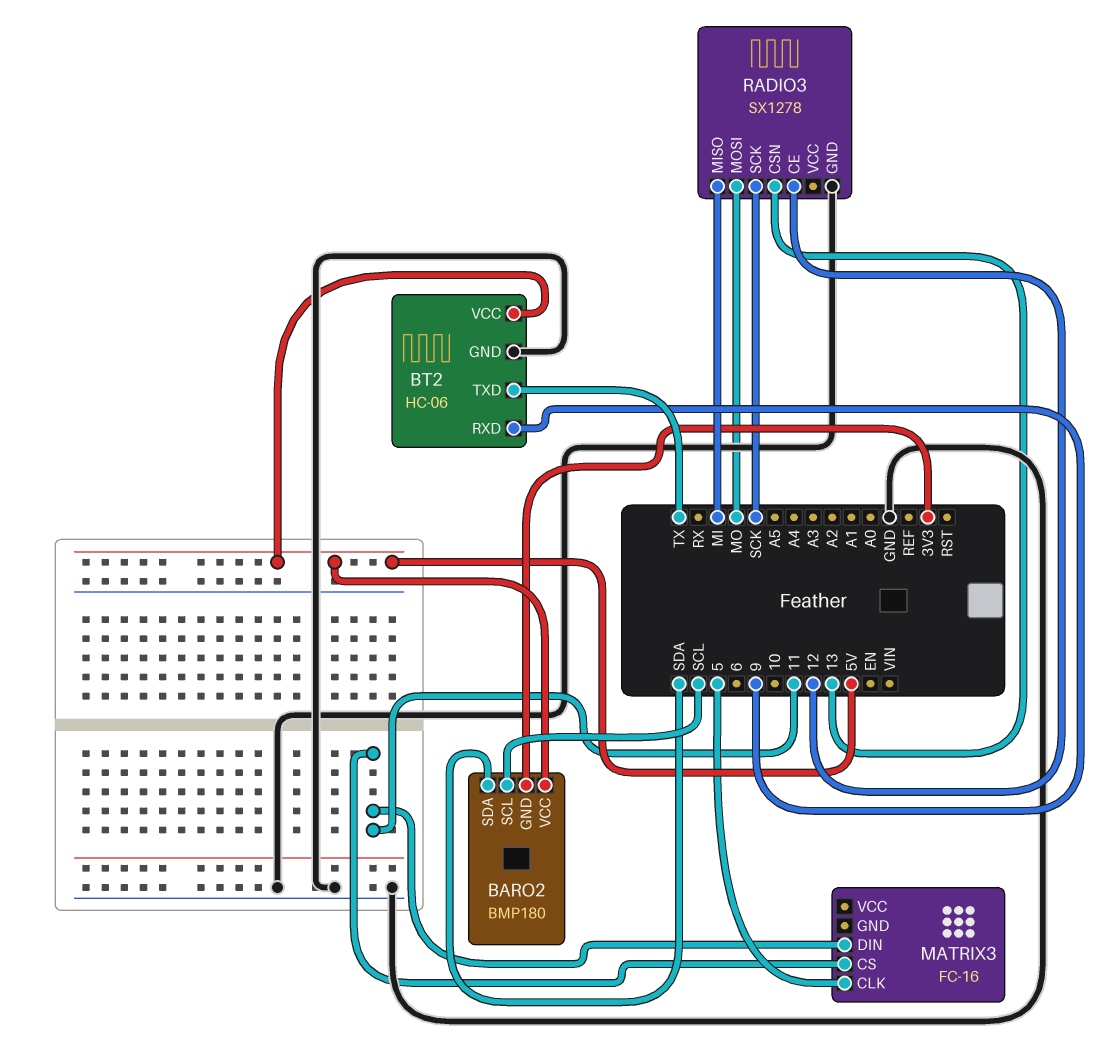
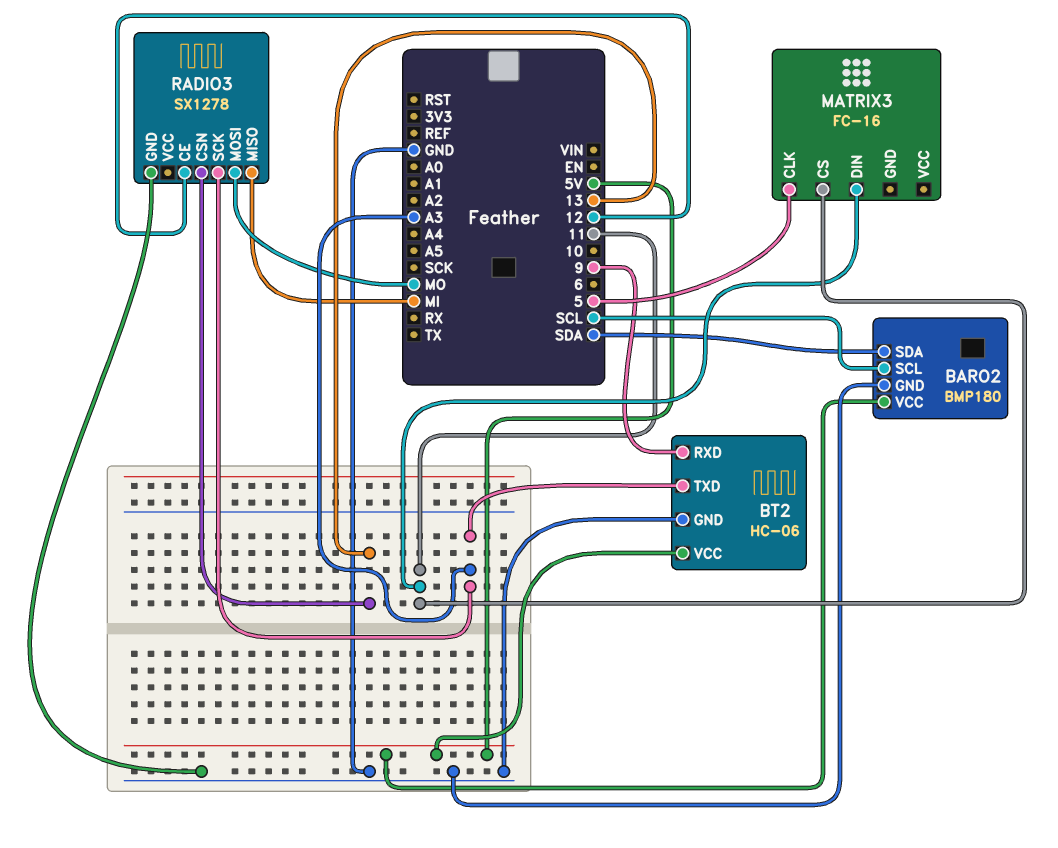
BARO2 pin GND: 3V3 -> GND
BT2 pin TXD: TX -> A3
RADIO3 pin SCK: SCK -> A3

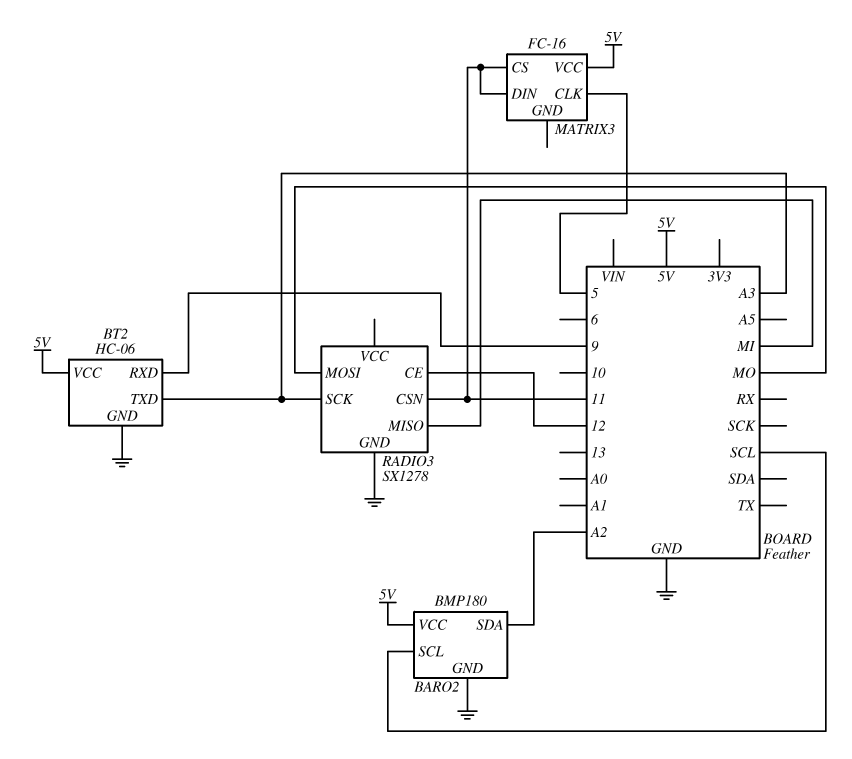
BARO2 pin SDA: SDA -> A2
MATRIX3 pin VCC: none -> 5V
RADIO3 pin CSN: 13 -> 11

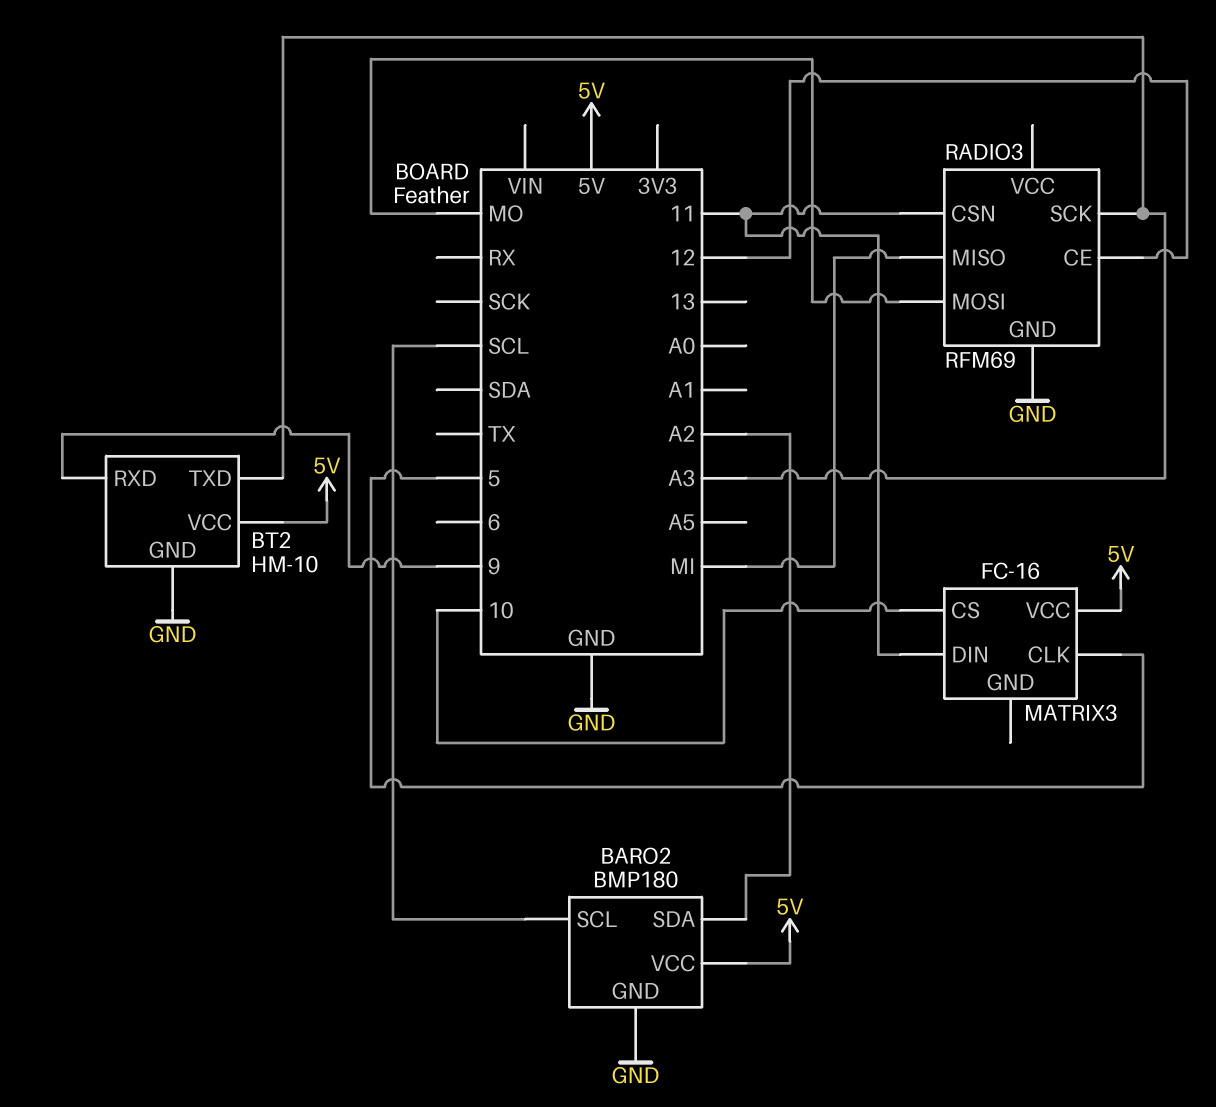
BT2: HC-06 -> HM-10
MATRIX3 pin CS: 11 -> 10
RADIO3: SX1278 -> RFM69

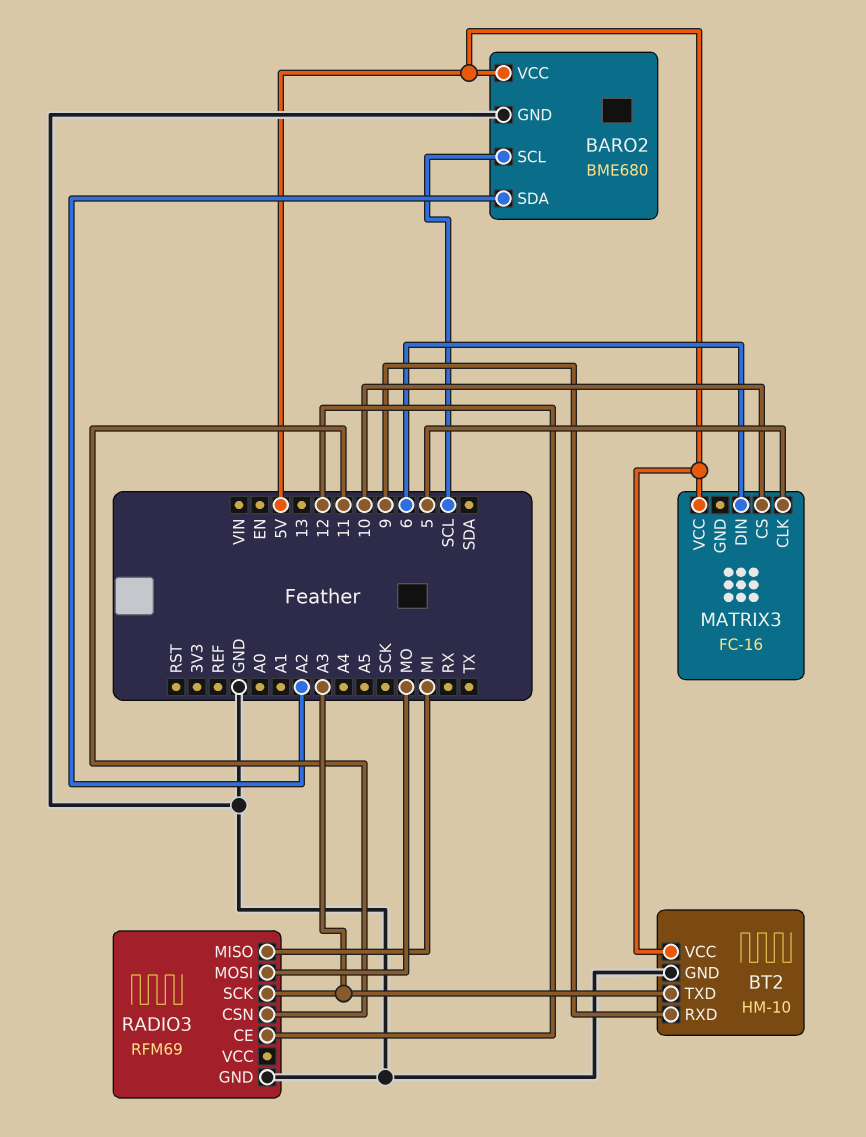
BARO2: BMP180 -> BME680
MATRIX3 pin DIN: 11 -> 6

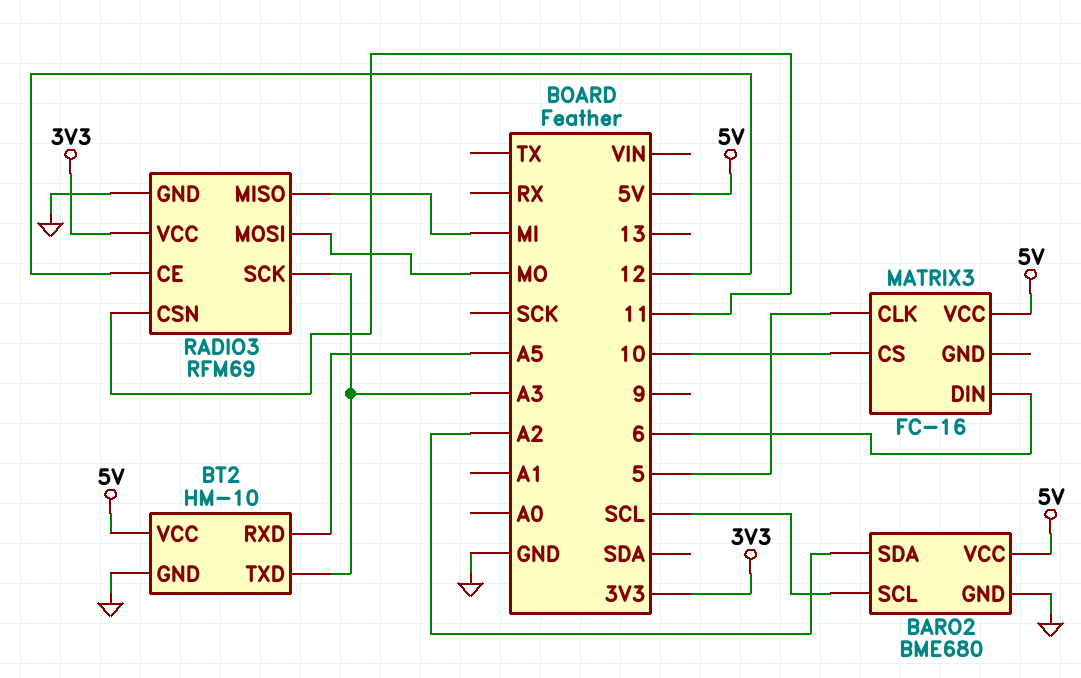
BT2 pin RXD: 9 -> A5
RADIO3 pin VCC: none -> 3V3

